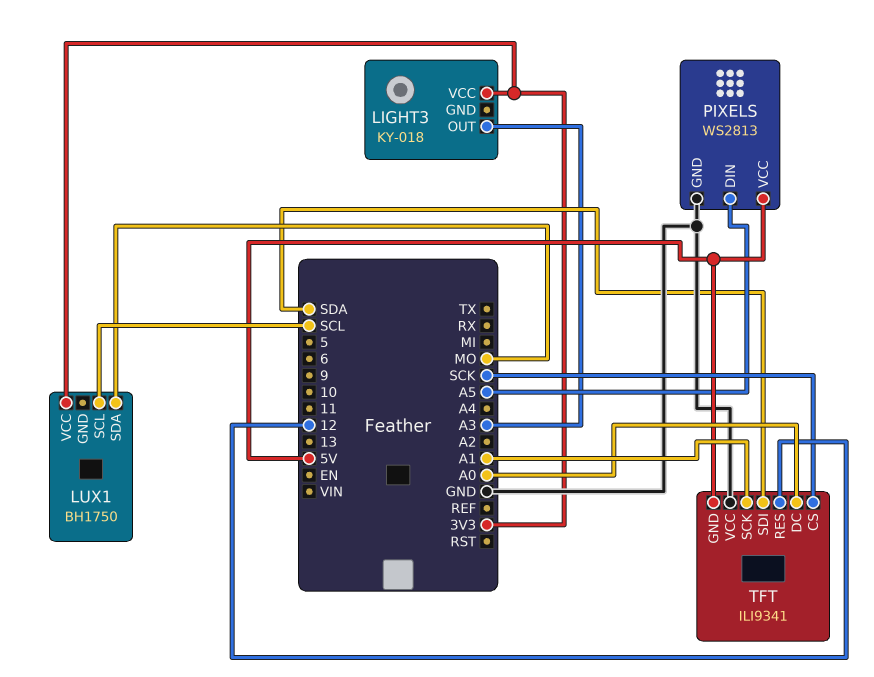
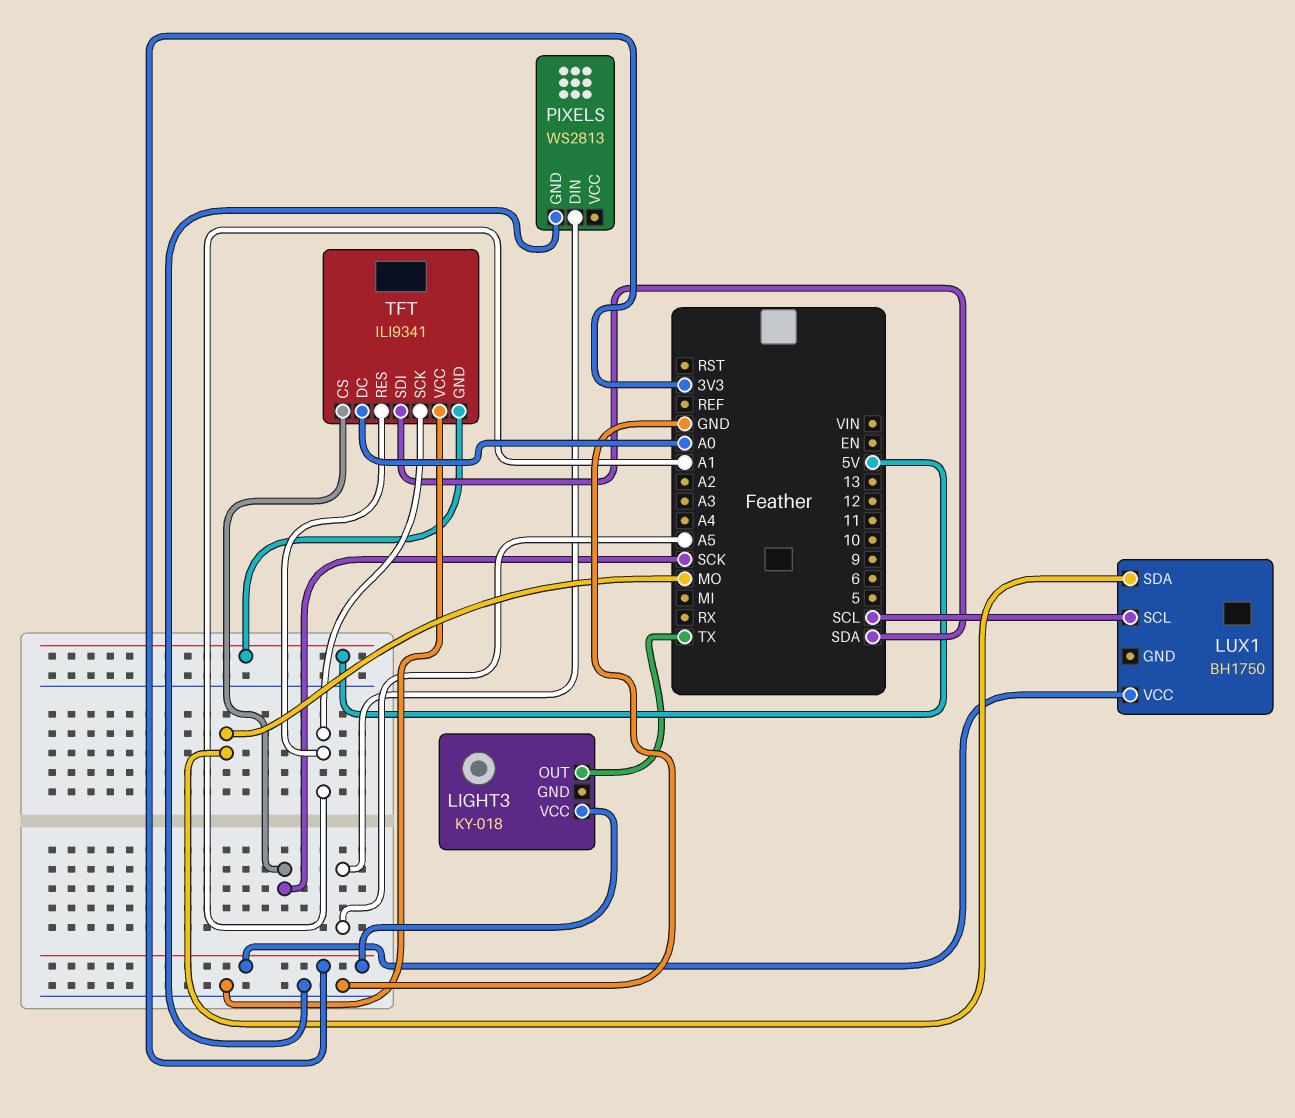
LIGHT3 pin OUT: A3 -> TX
PIXELS pin VCC: 5V -> none
TFT pin RES: 12 -> A1

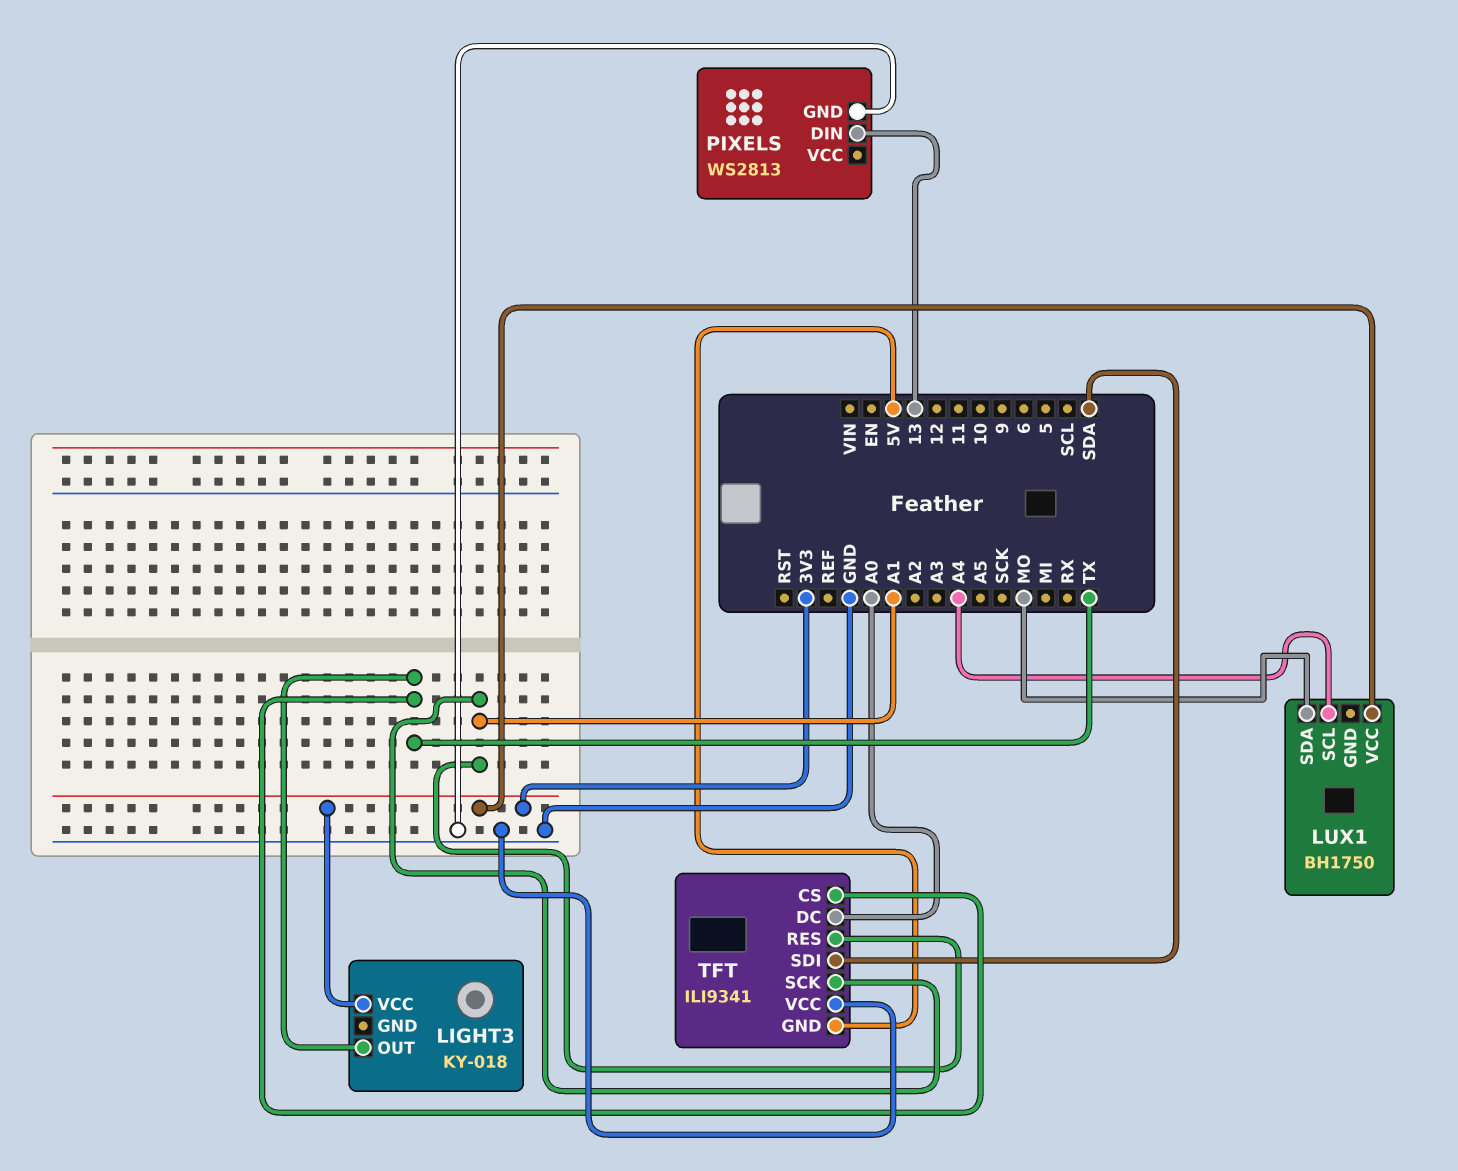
LUX1 pin SCL: SCL -> A4
PIXELS pin DIN: A5 -> 13
TFT pin CS: SCK -> TX

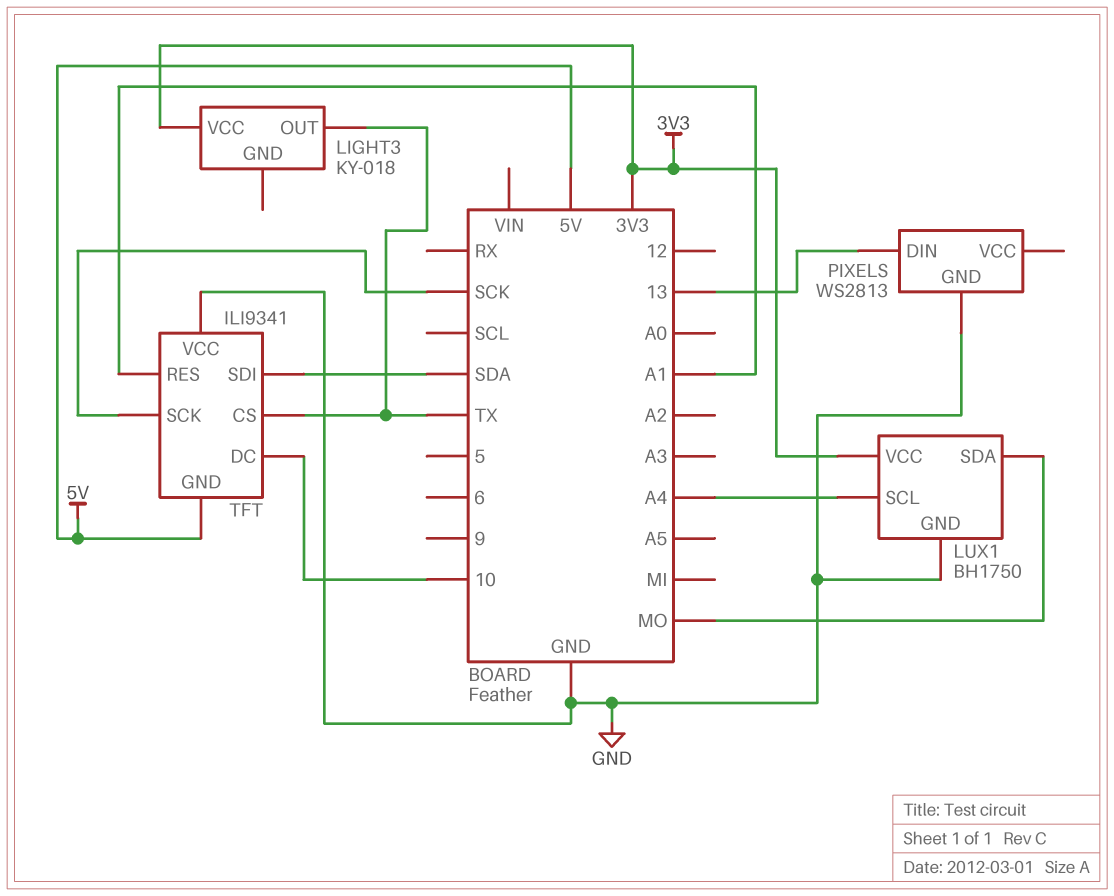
LUX1 pin GND: none -> GND
TFT pin DC: A0 -> 10
TFT pin SCK: A1 -> SCK

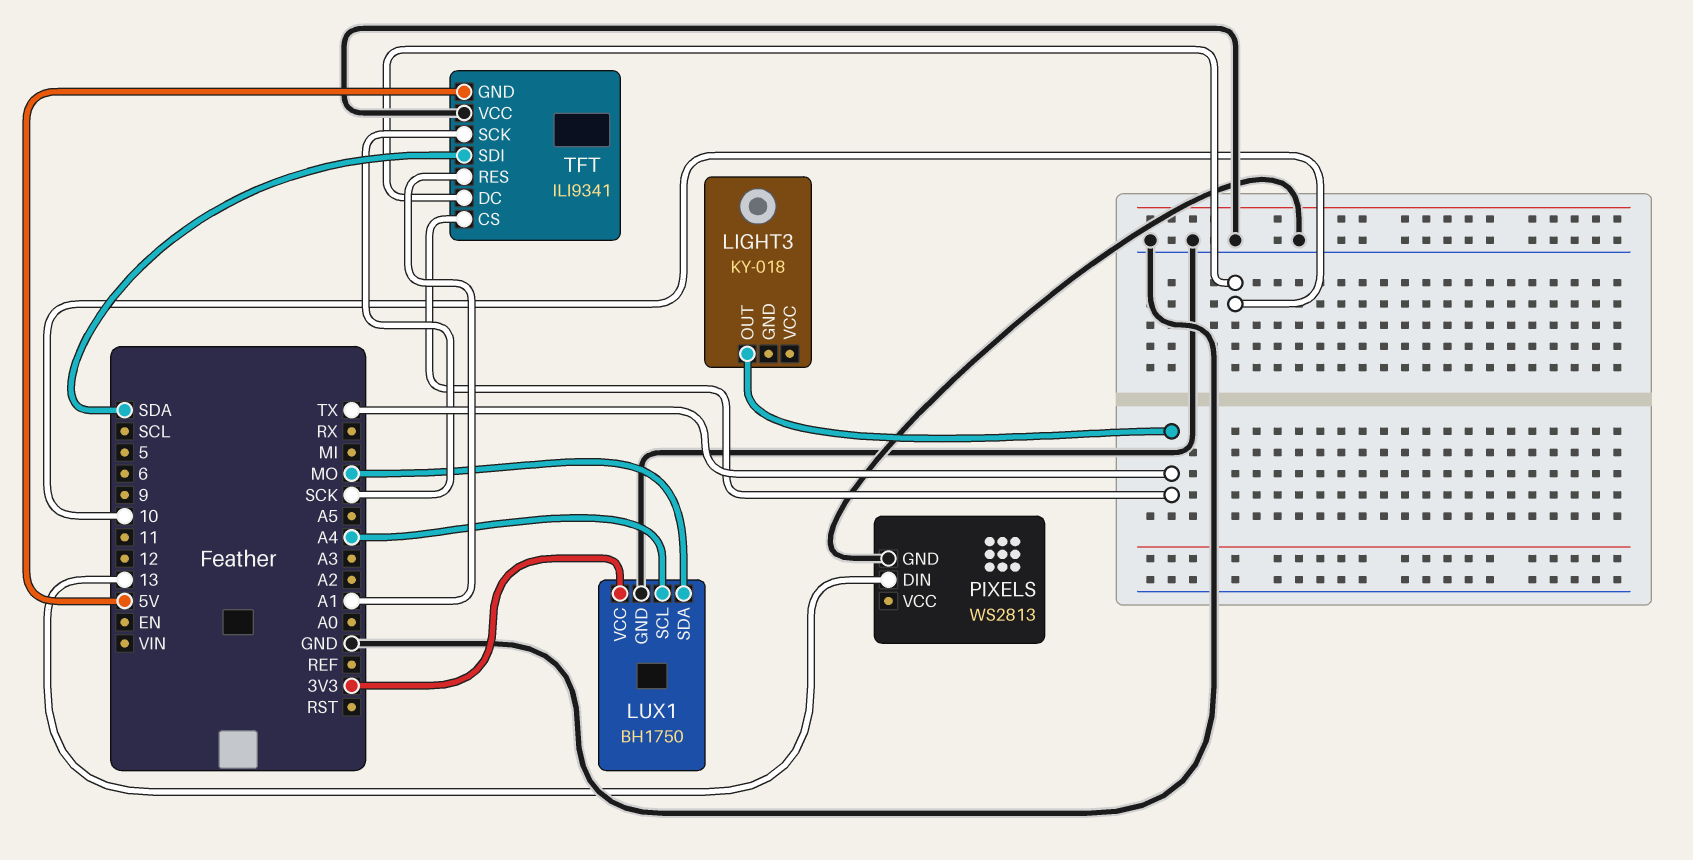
LIGHT3 pin VCC: 3V3 -> none

